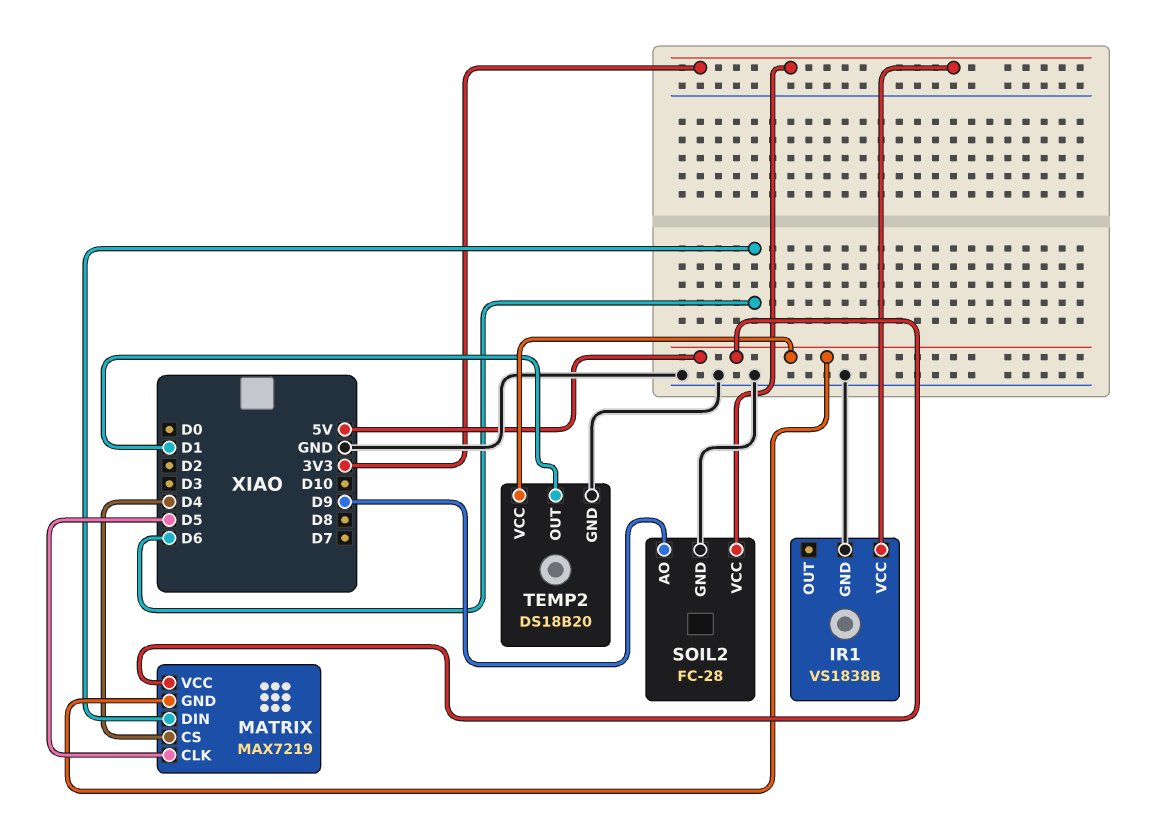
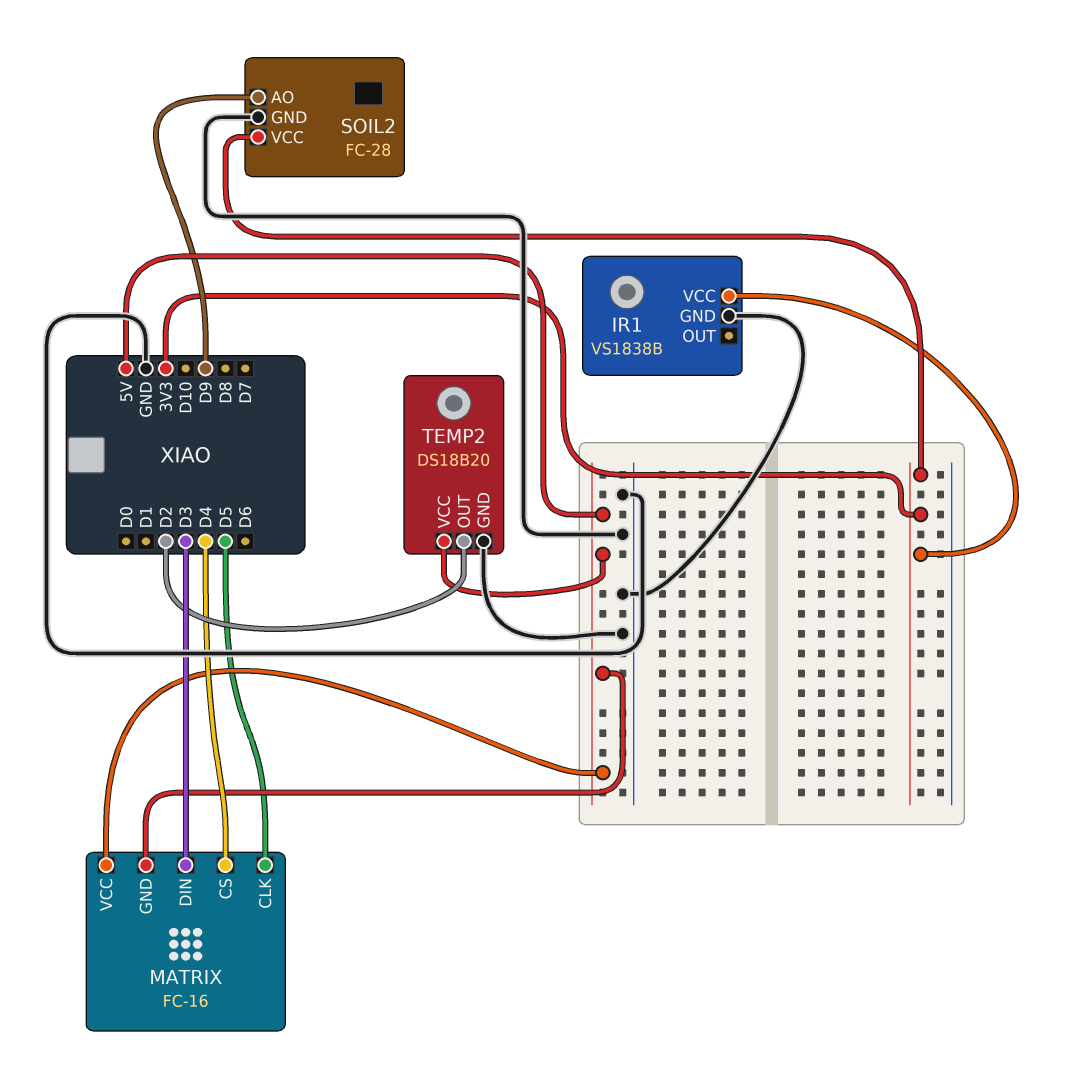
MATRIX: MAX7219 -> FC-16
MATRIX pin DIN: D6 -> D3
TEMP2 pin OUT: D1 -> D2

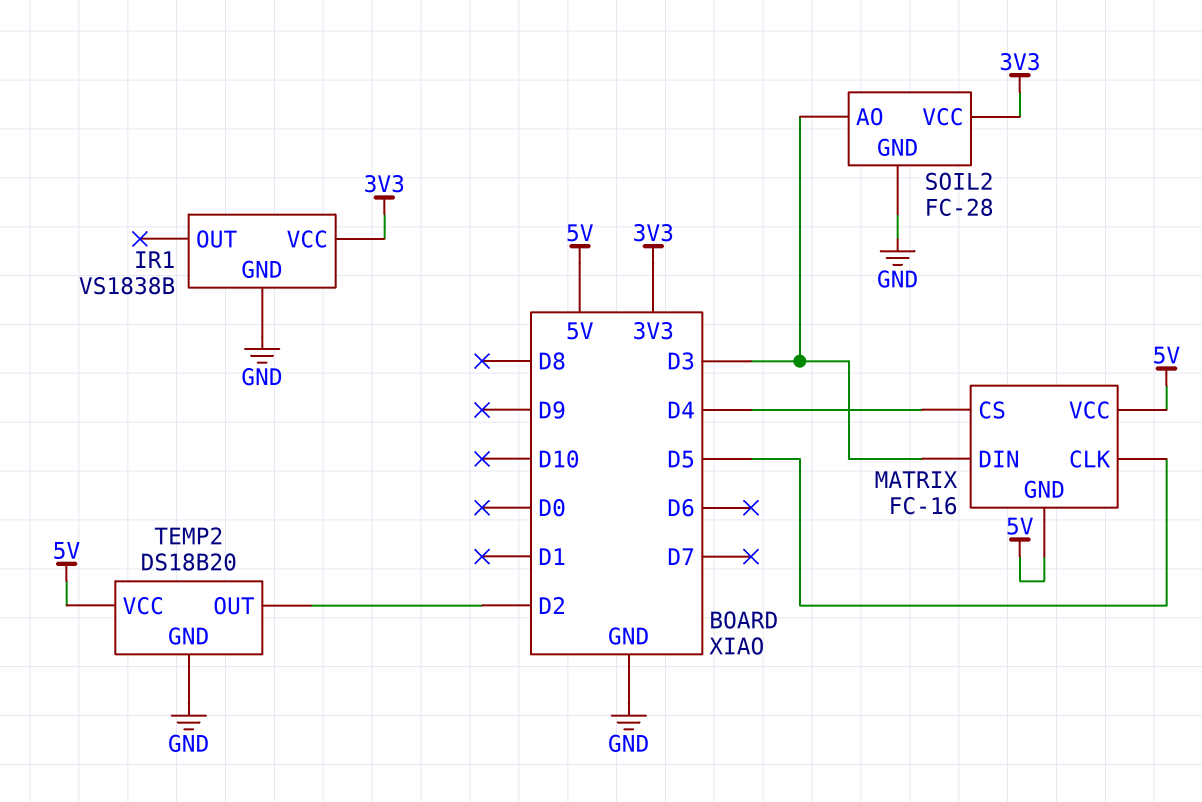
SOIL2 pin AO: D9 -> D3

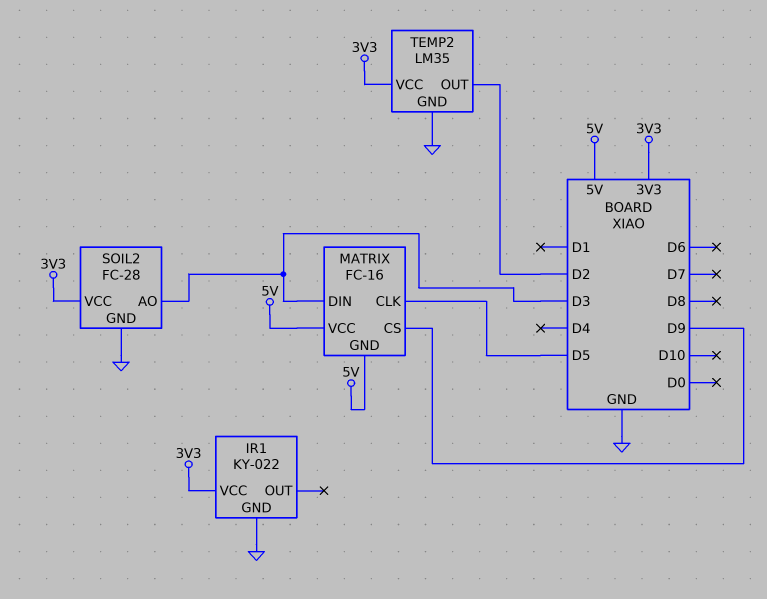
IR1: VS1838B -> KY-022
MATRIX pin CS: D4 -> D9
TEMP2: DS18B20 -> LM35
TEMP2 pin VCC: 5V -> 3V3

